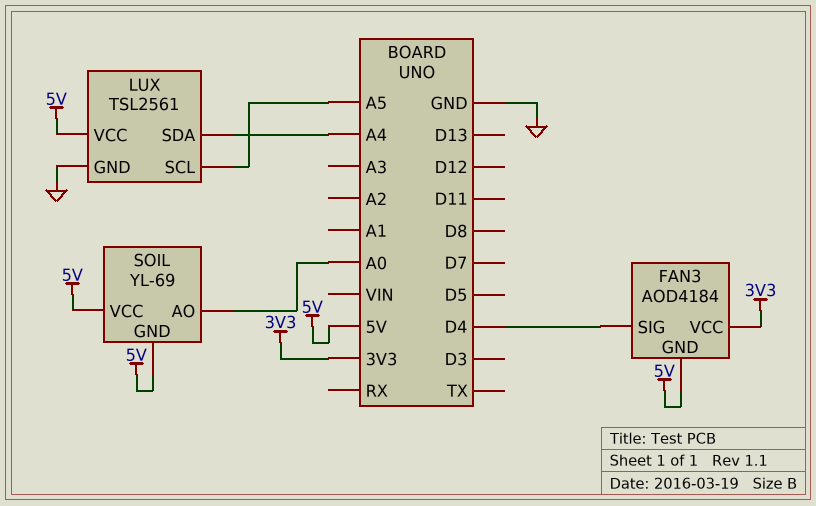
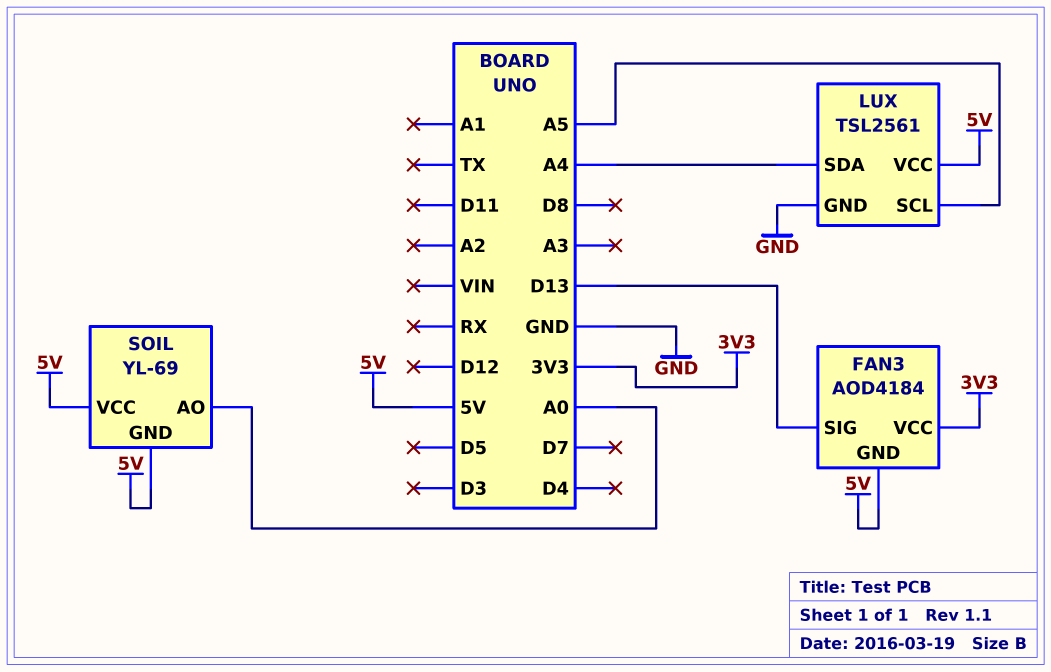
FAN3 pin SIG: D4 -> D13

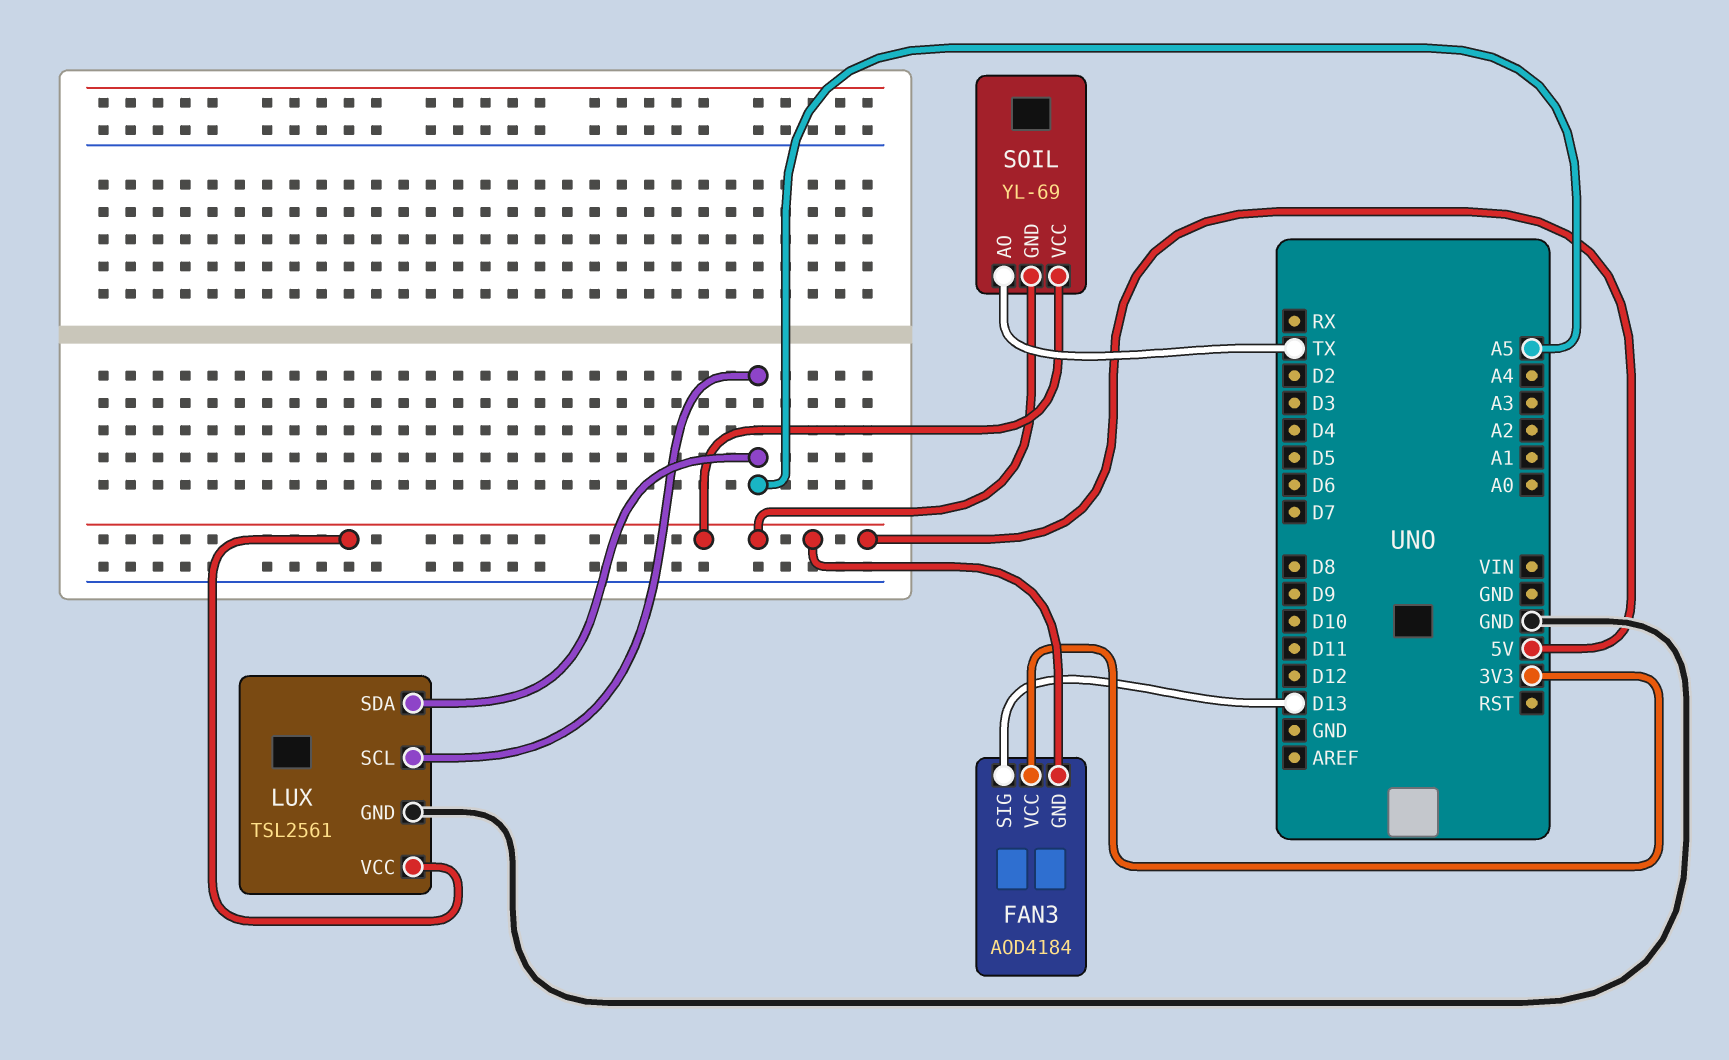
LUX pin SDA: A4 -> A5
SOIL pin AO: A0 -> TX

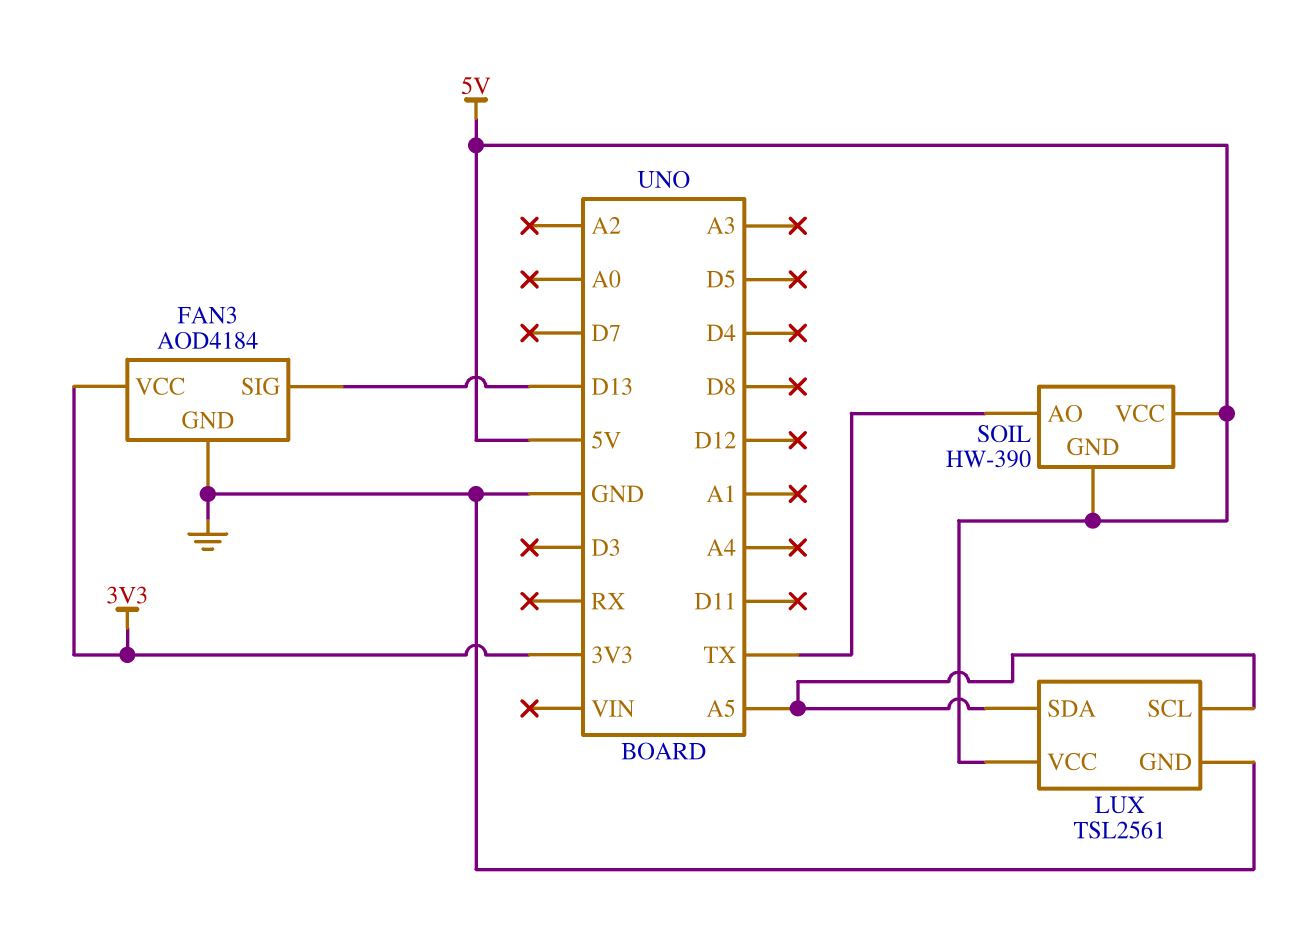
FAN3 pin GND: 5V -> GND
SOIL: YL-69 -> HW-390

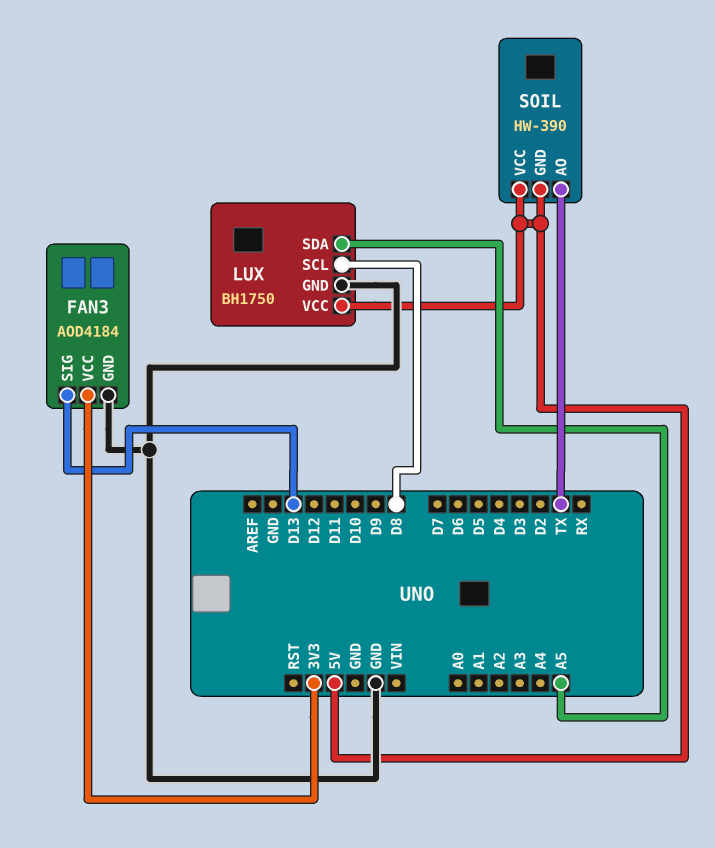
LUX: TSL2561 -> BH1750
LUX pin SCL: A5 -> D8

